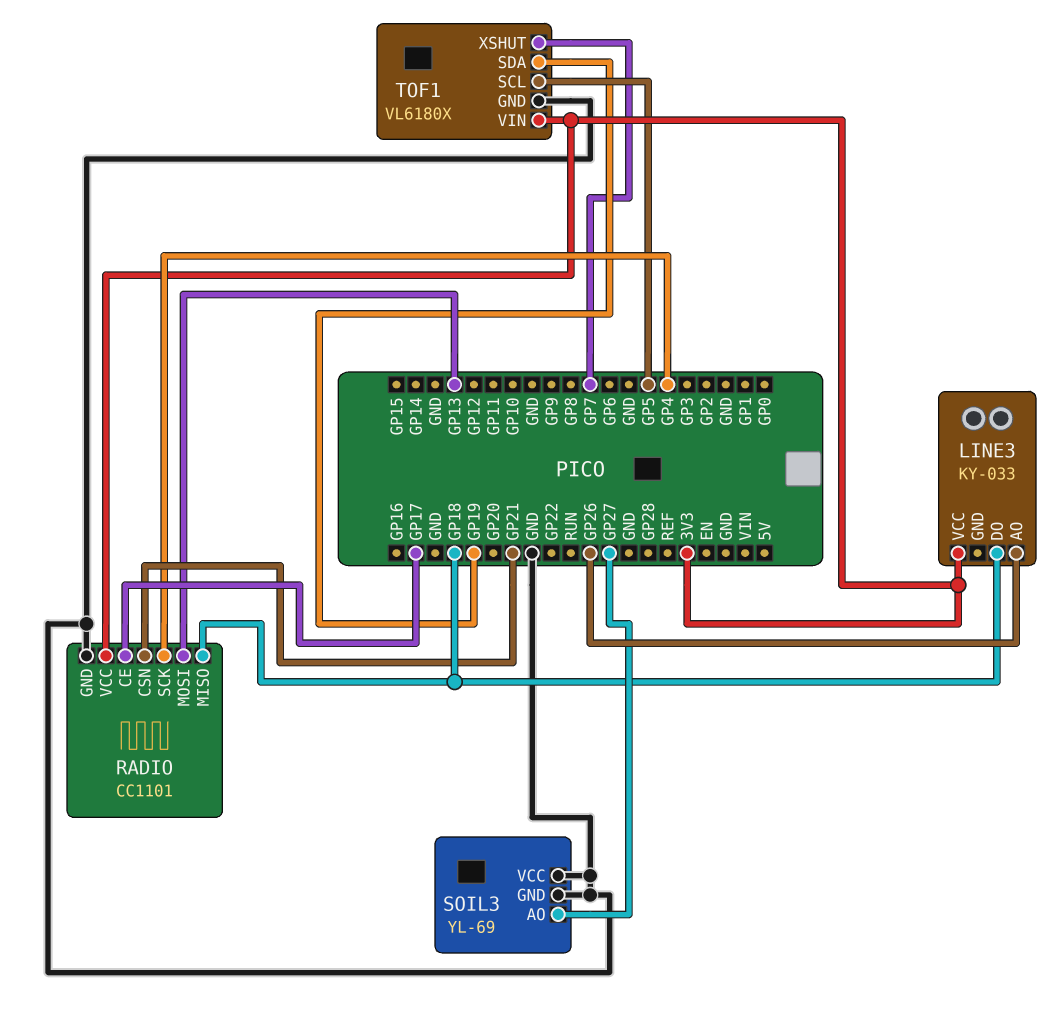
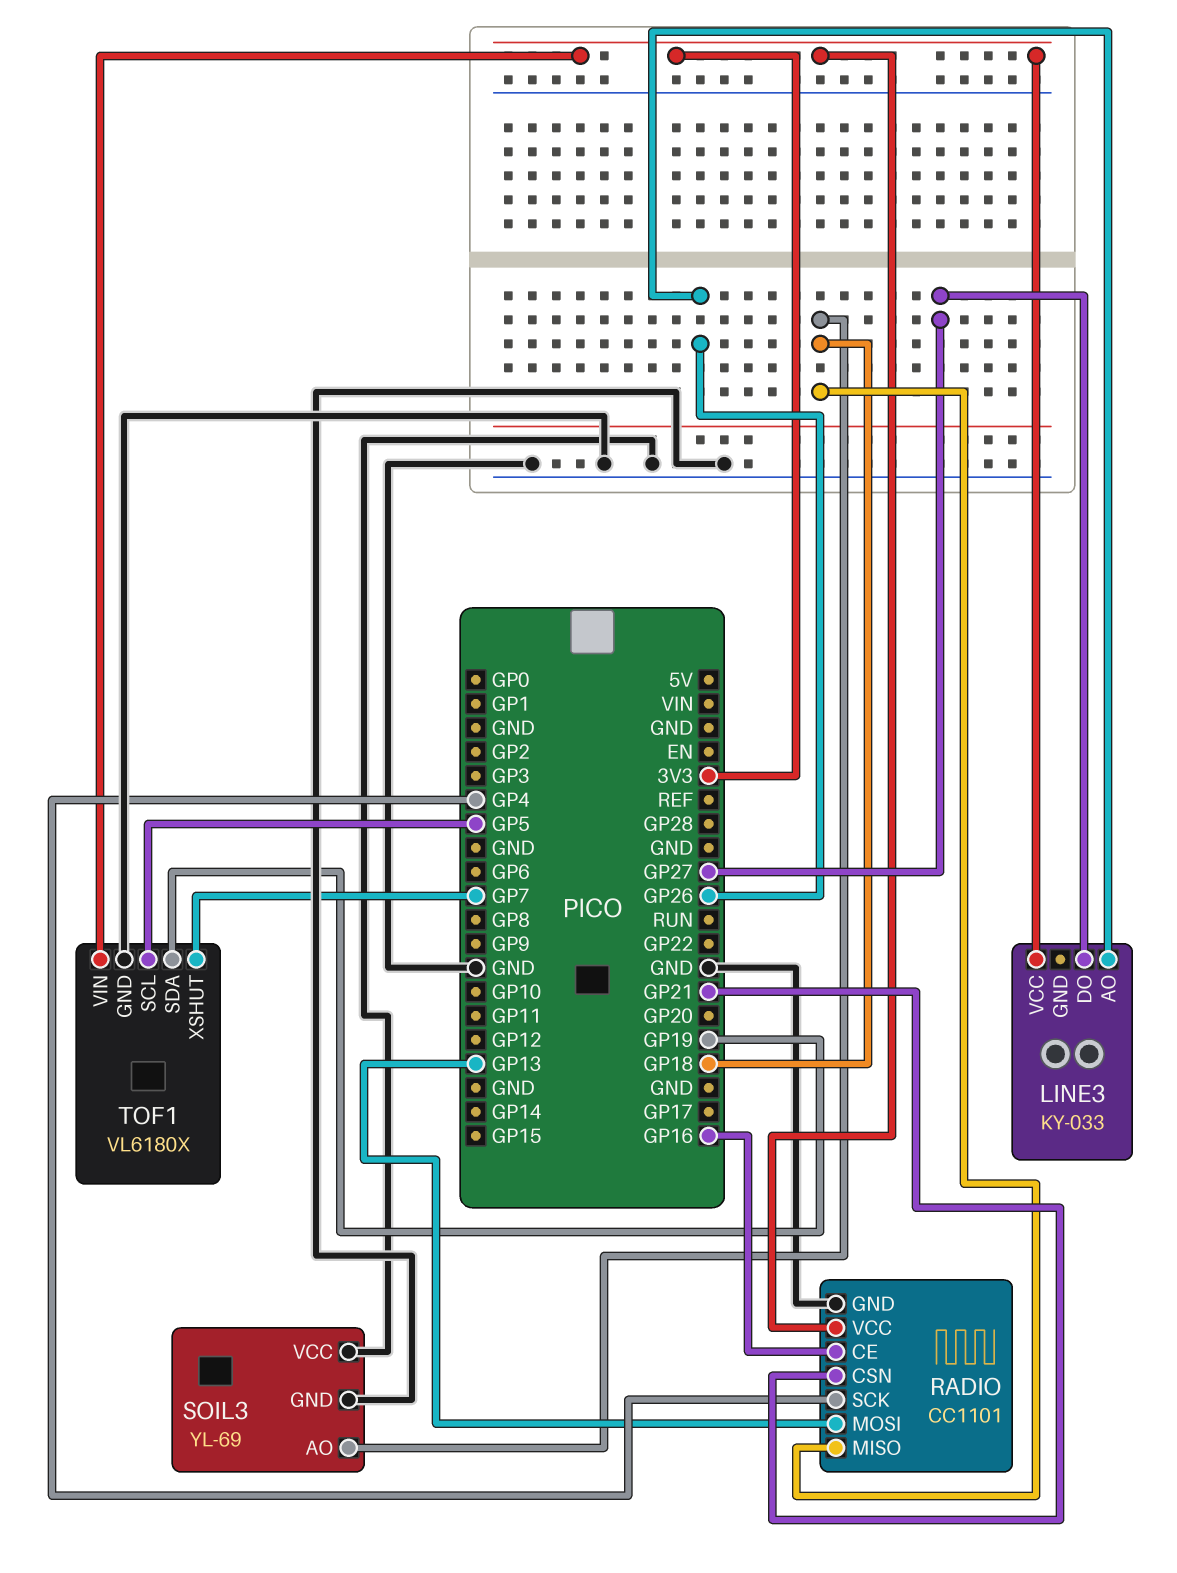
LINE3 pin DO: GP18 -> GP27
RADIO pin CE: GP17 -> GP16
SOIL3 pin AO: GP27 -> GP18

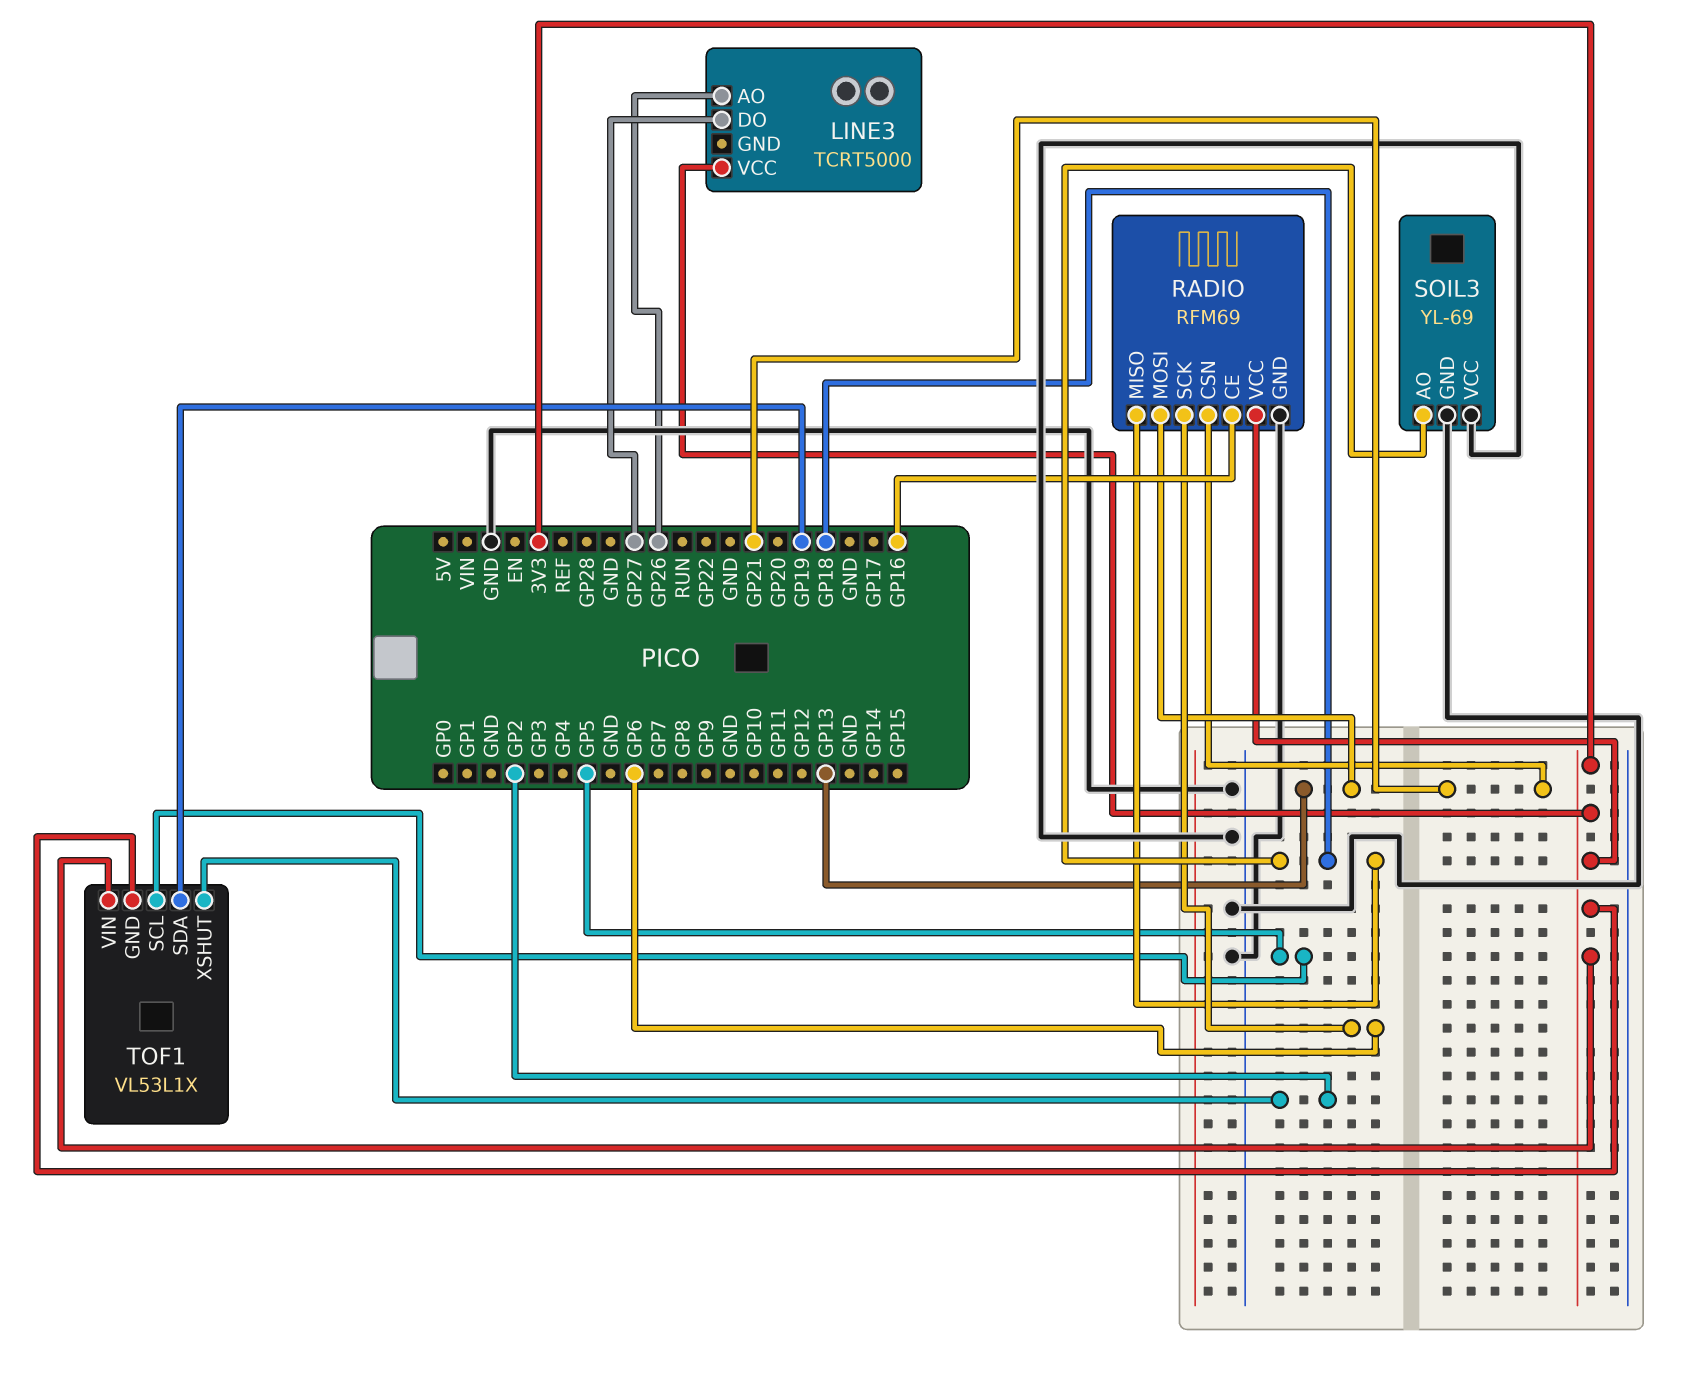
LINE3: KY-033 -> TCRT5000
RADIO: CC1101 -> RFM69
RADIO pin SCK: GP4 -> GP6
TOF1: VL6180X -> VL53L1X
TOF1 pin GND: GND -> 3V3
TOF1 pin XSHUT: GP7 -> GP2

